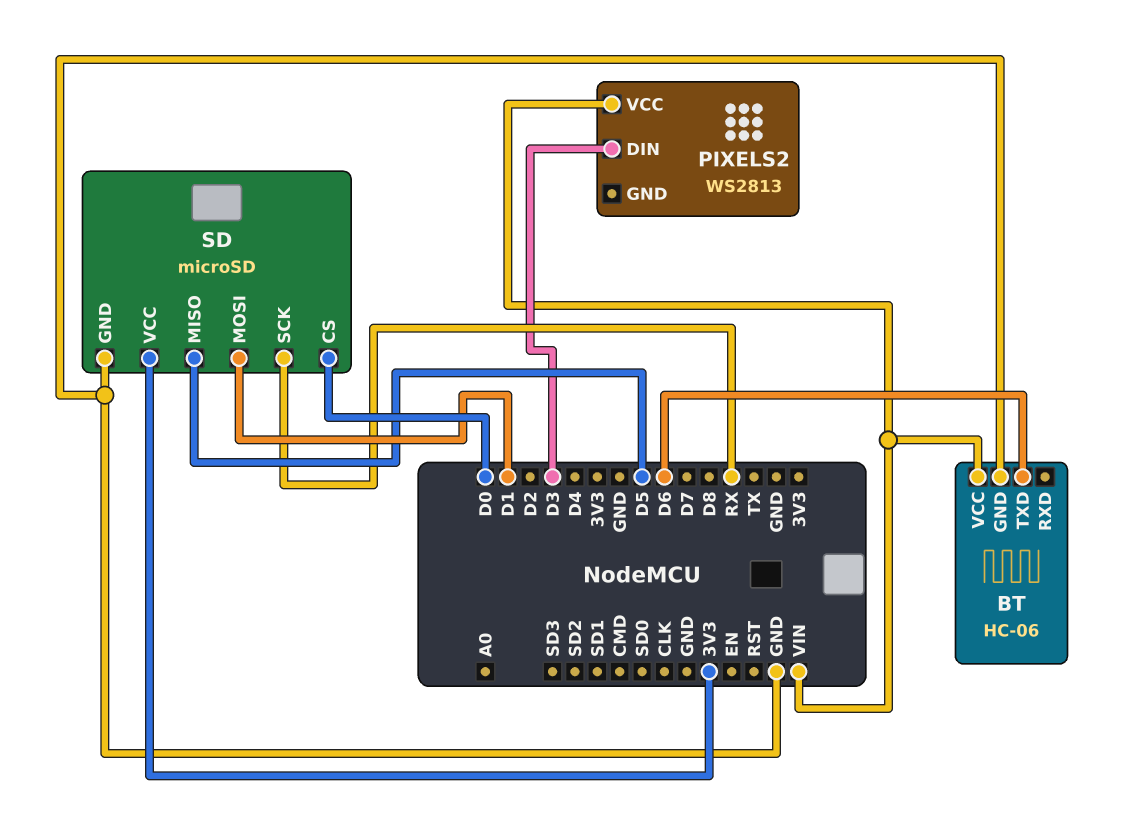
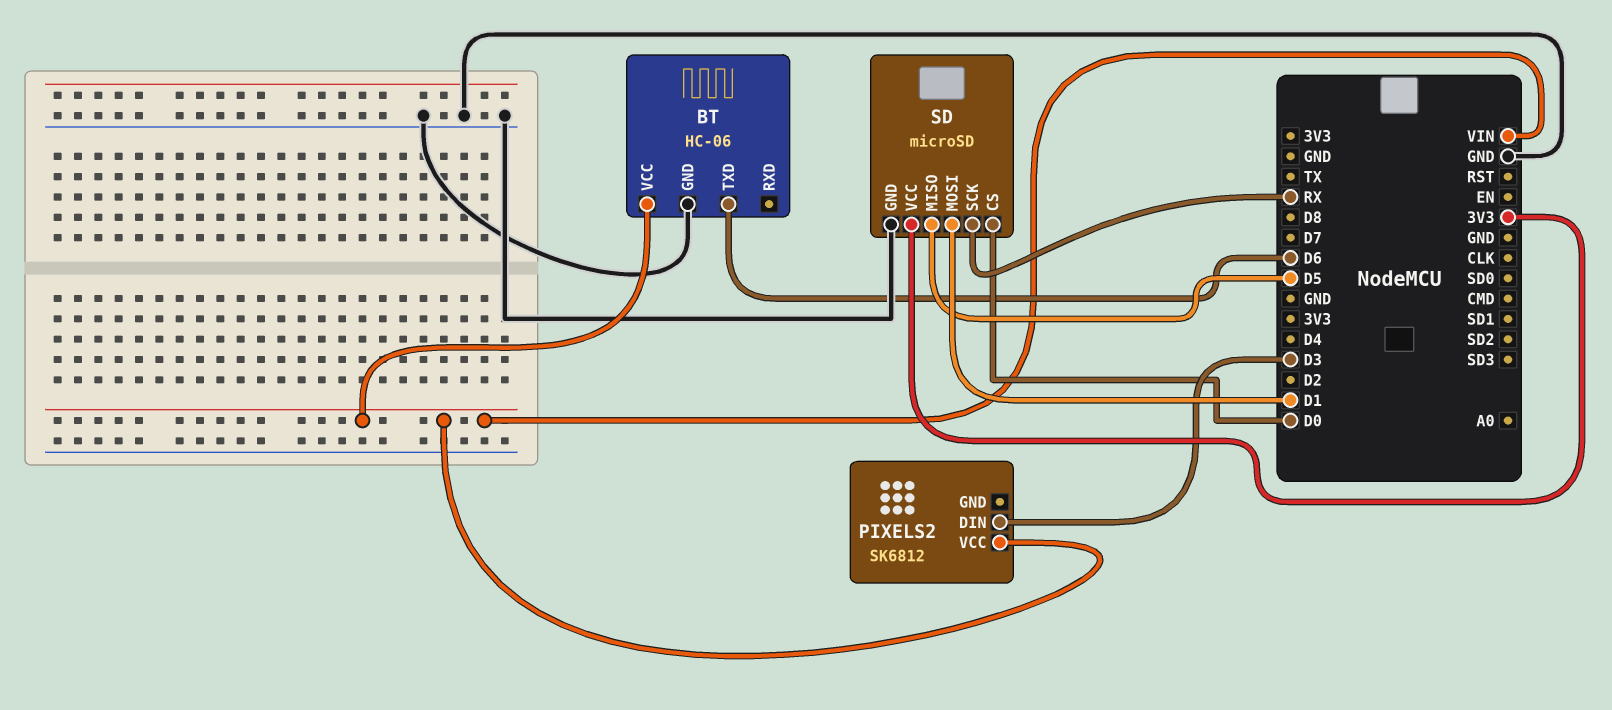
PIXELS2: WS2813 -> SK6812

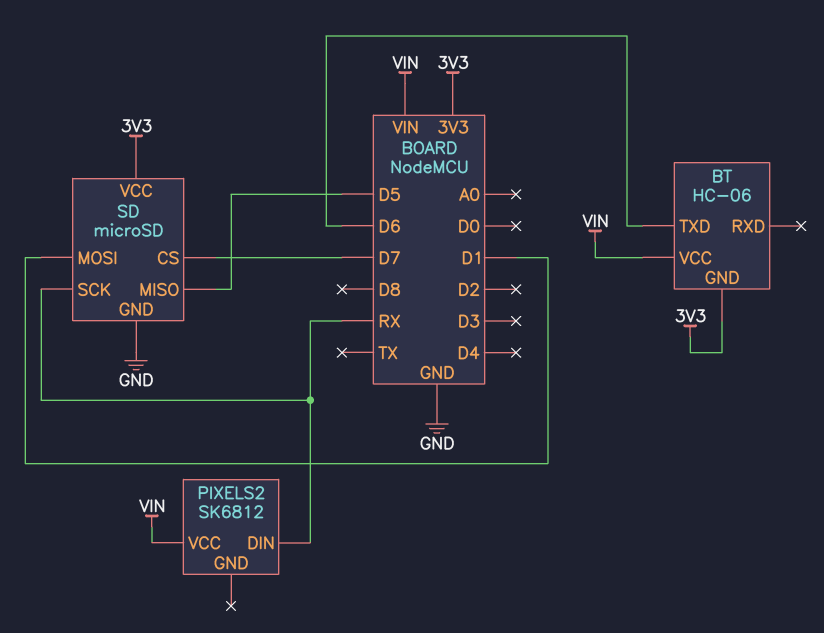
BT pin GND: GND -> 3V3
PIXELS2 pin DIN: D3 -> RX
SD pin CS: D0 -> D7

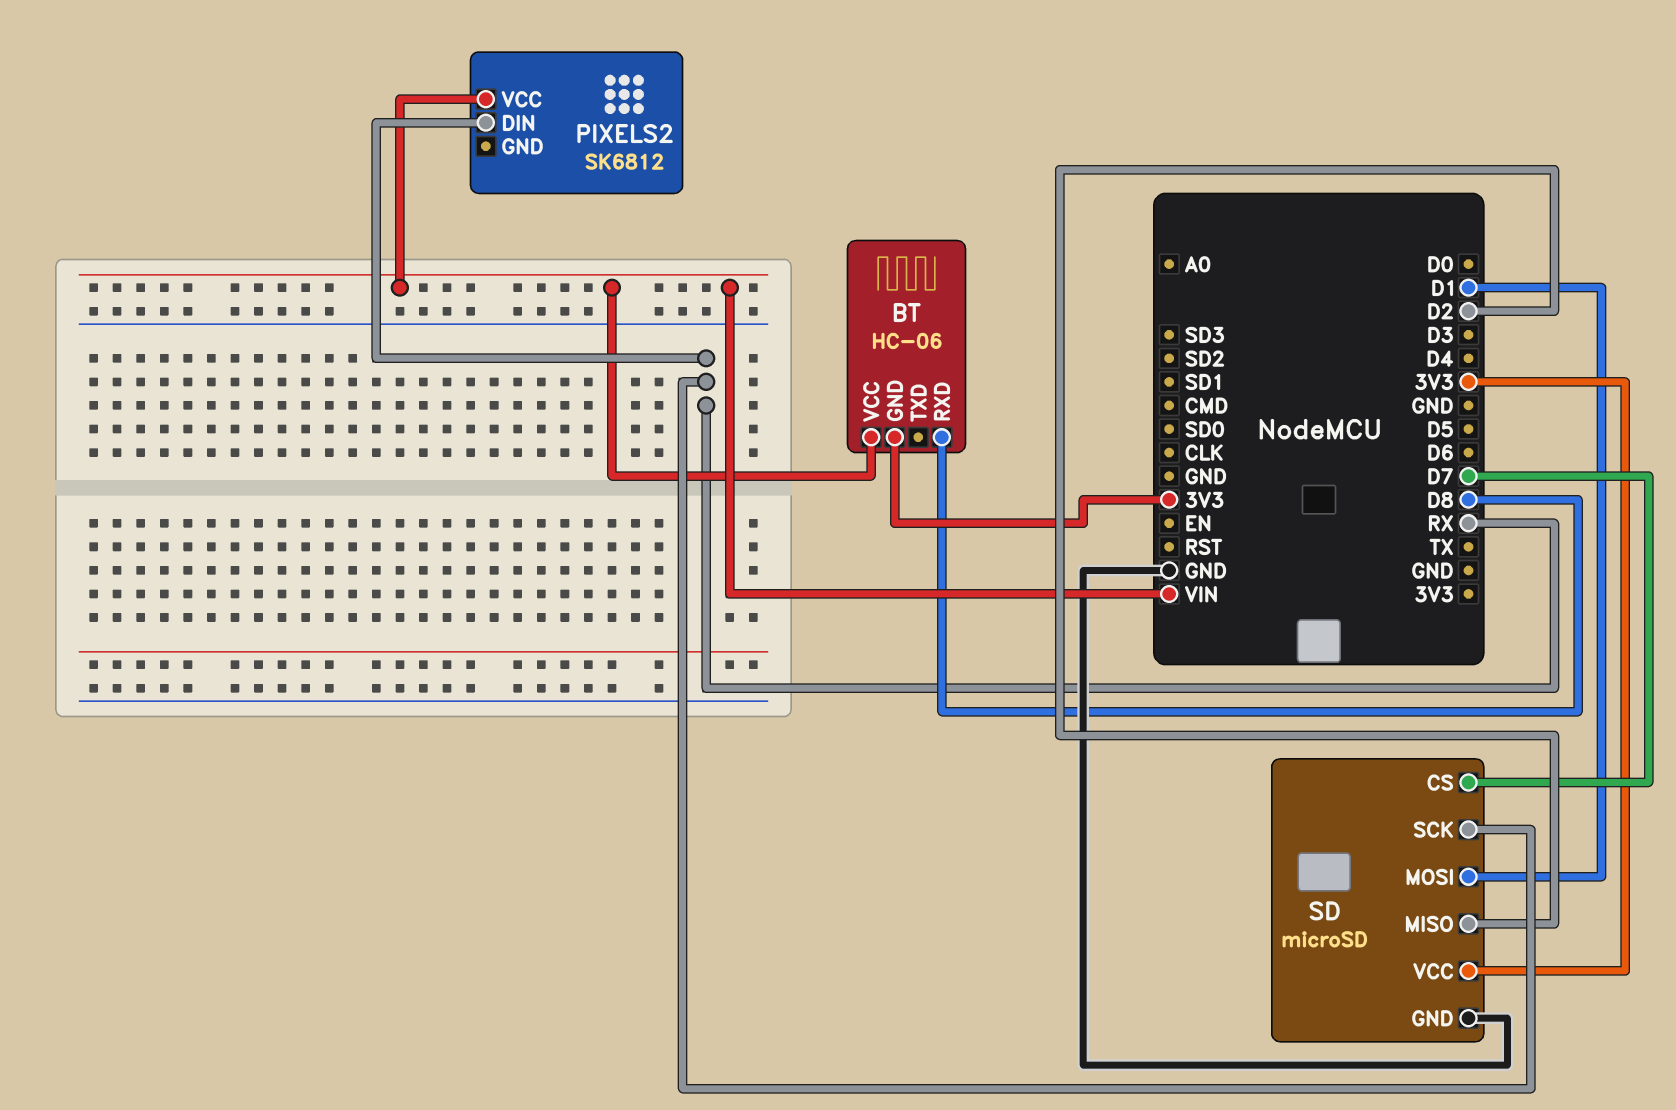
BT pin RXD: none -> D8
BT pin TXD: D6 -> none
SD pin MISO: D5 -> D2

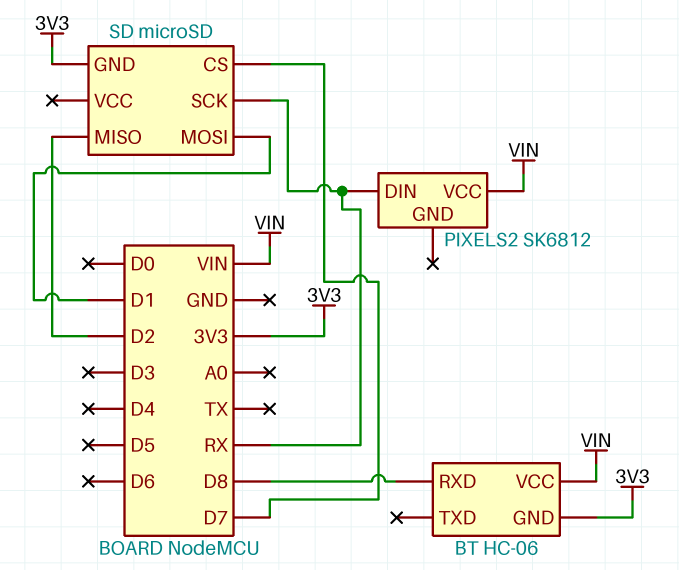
SD pin GND: GND -> 3V3
SD pin VCC: 3V3 -> none

